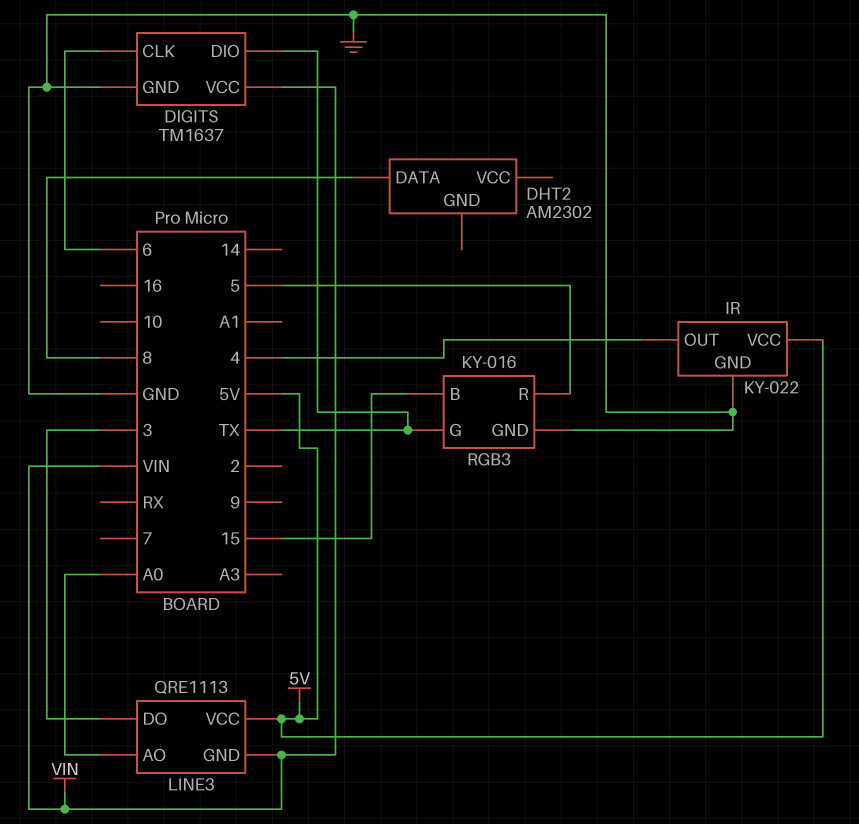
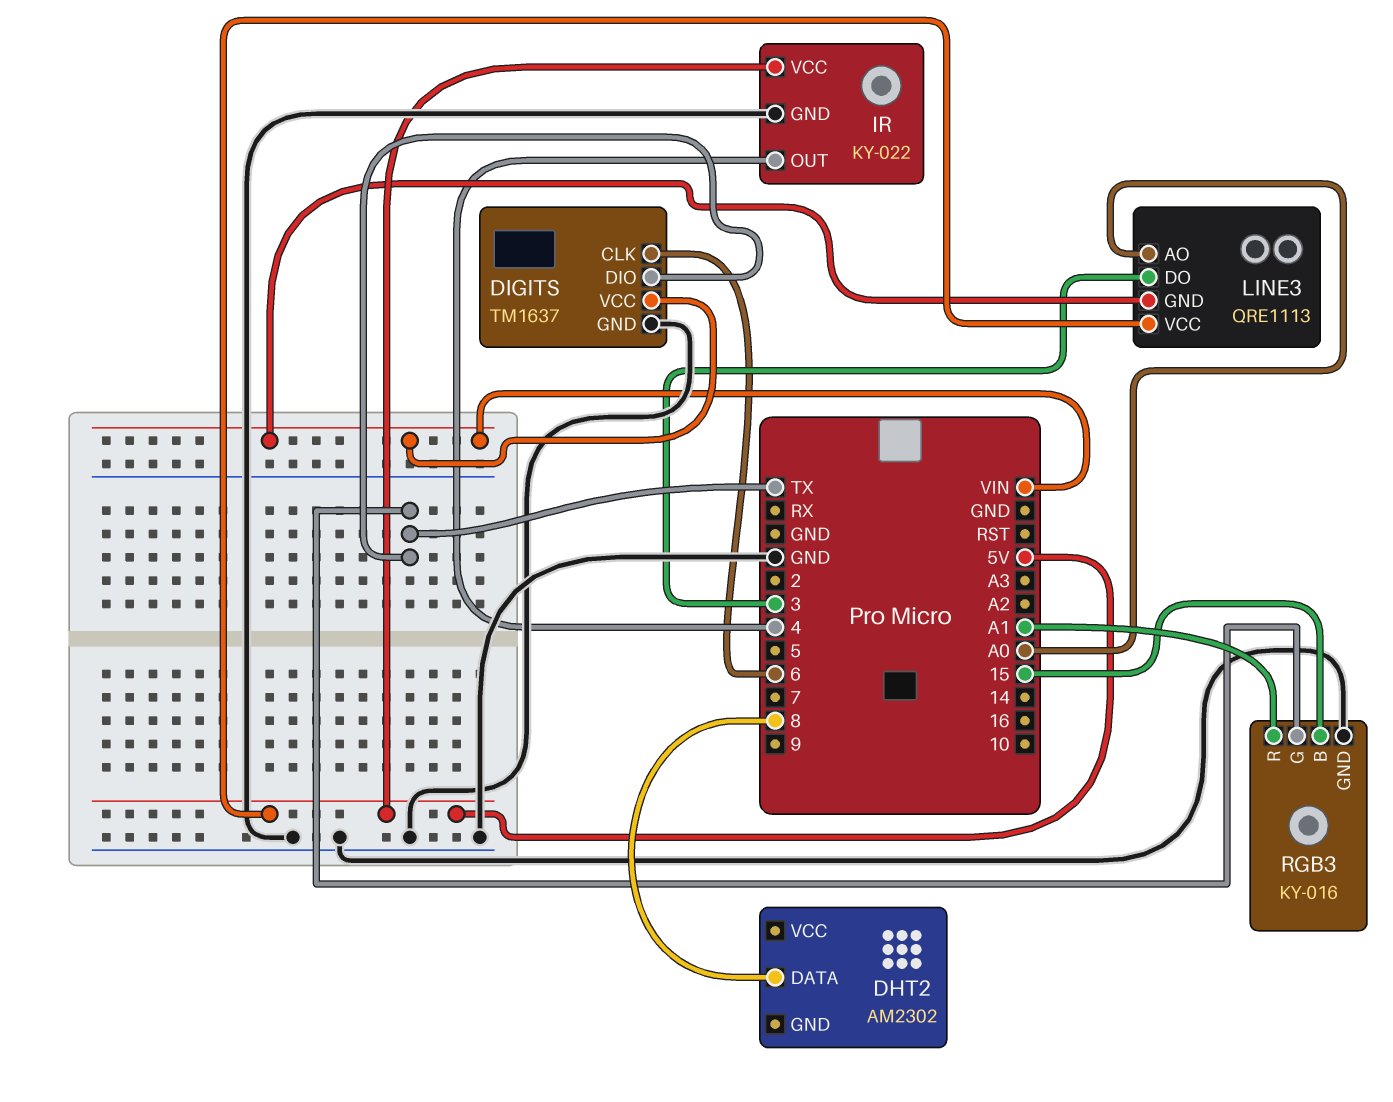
RGB3 pin R: 5 -> A1

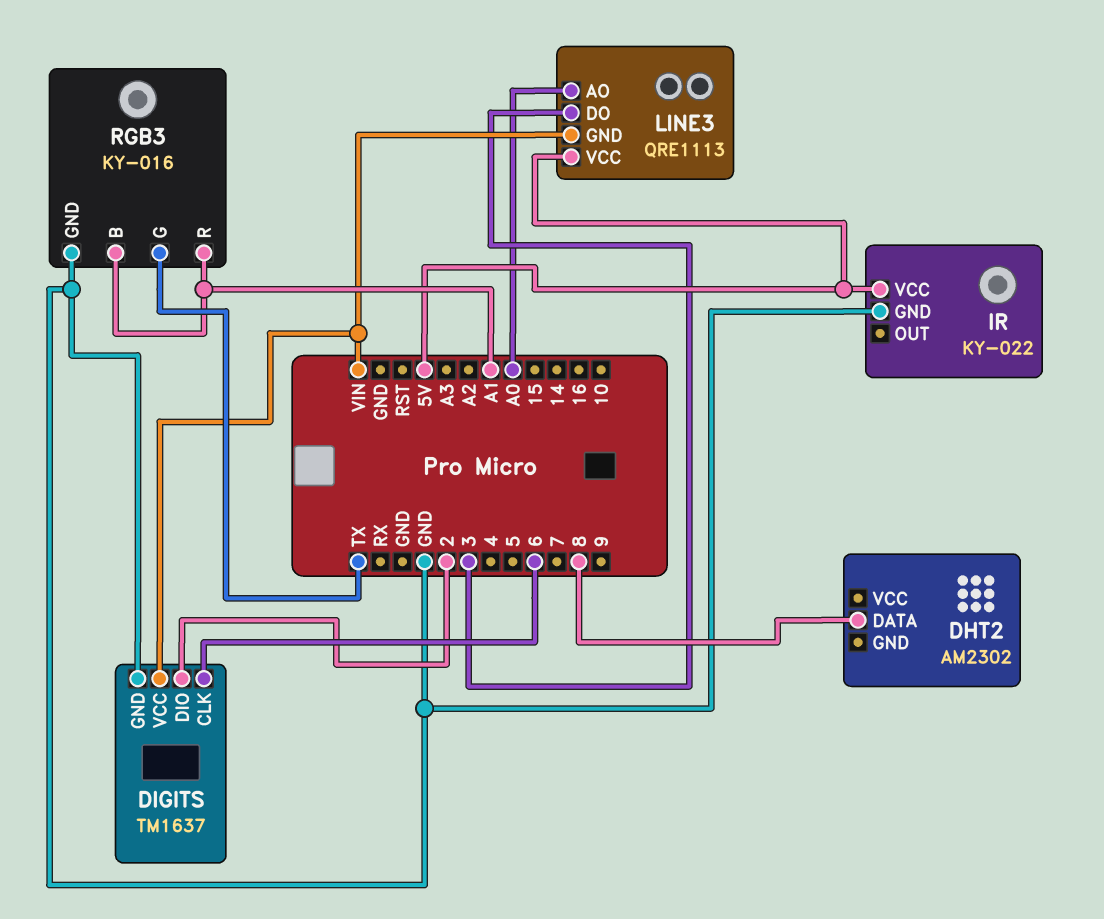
DIGITS pin DIO: TX -> 2
IR pin OUT: 4 -> none
RGB3 pin B: 15 -> A1

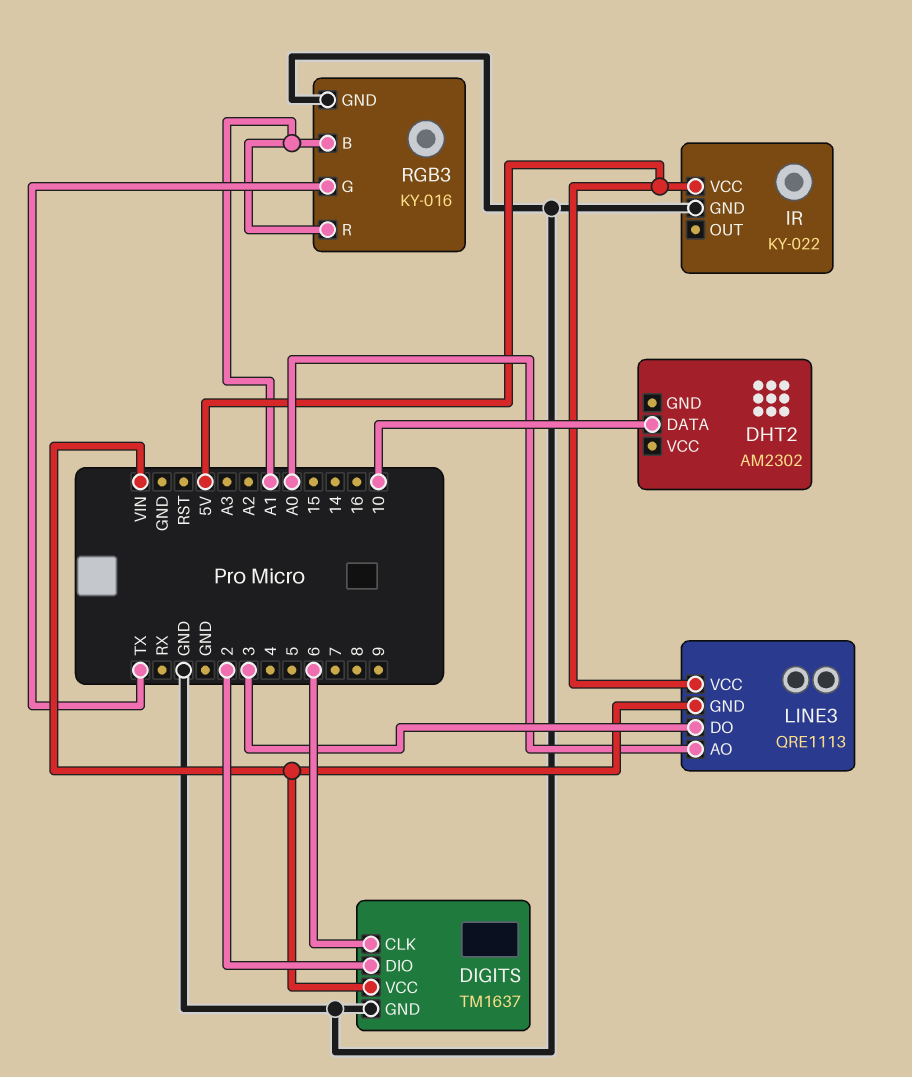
DHT2 pin DATA: 8 -> 10

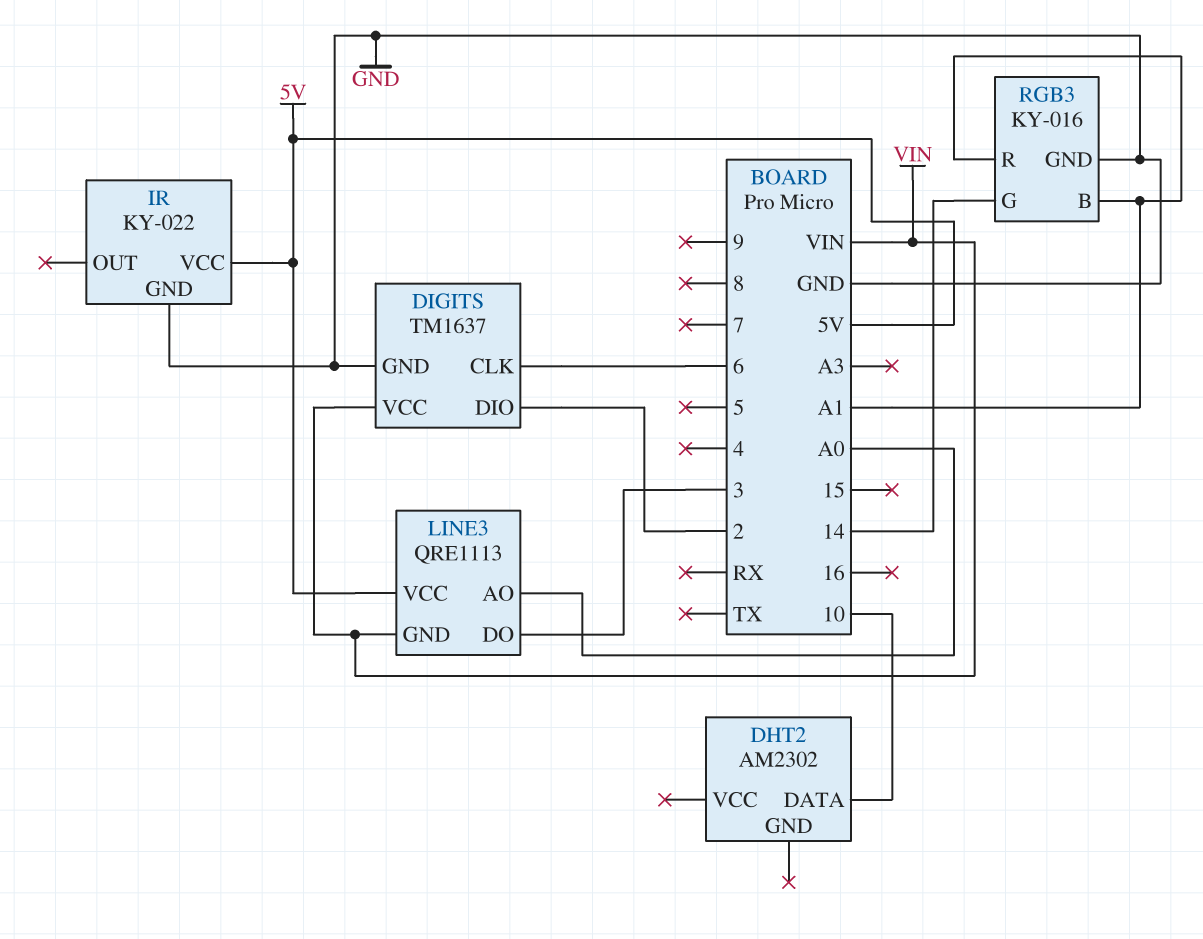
RGB3 pin G: TX -> 14

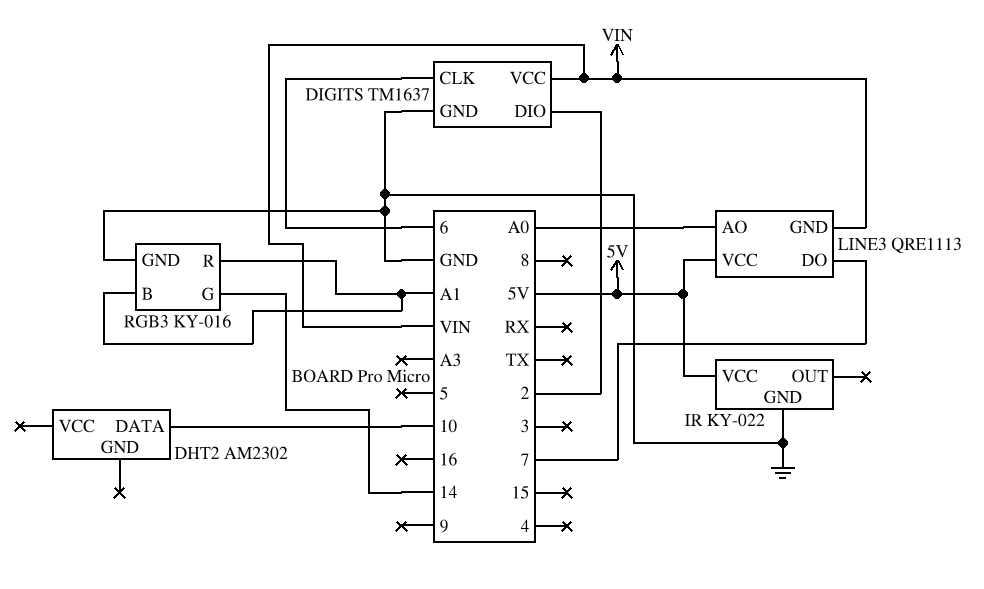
LINE3 pin DO: 3 -> 7

